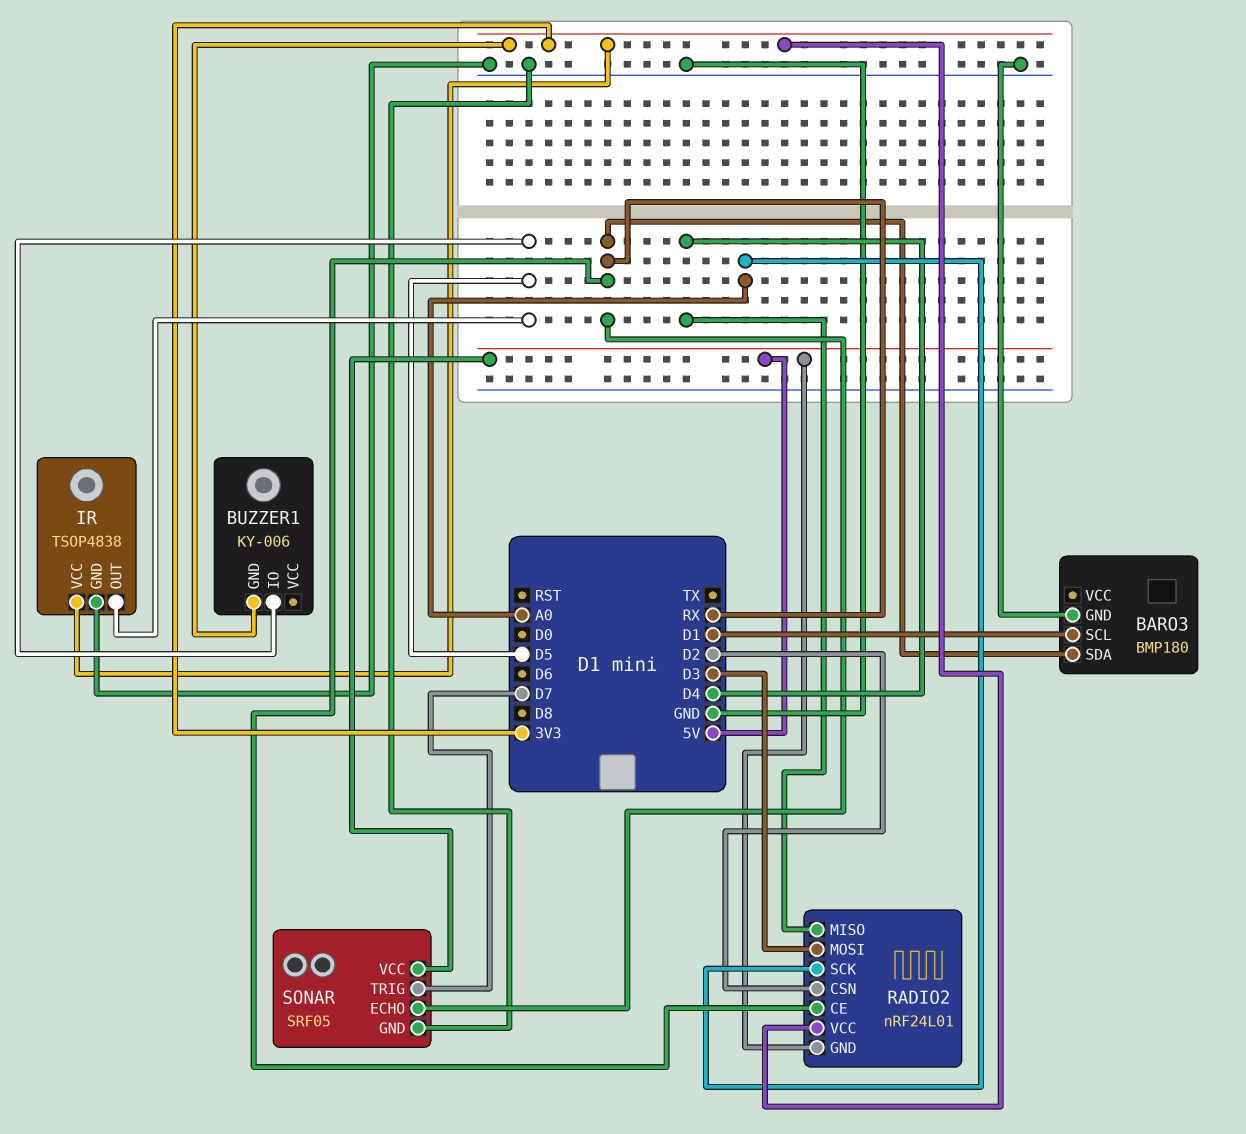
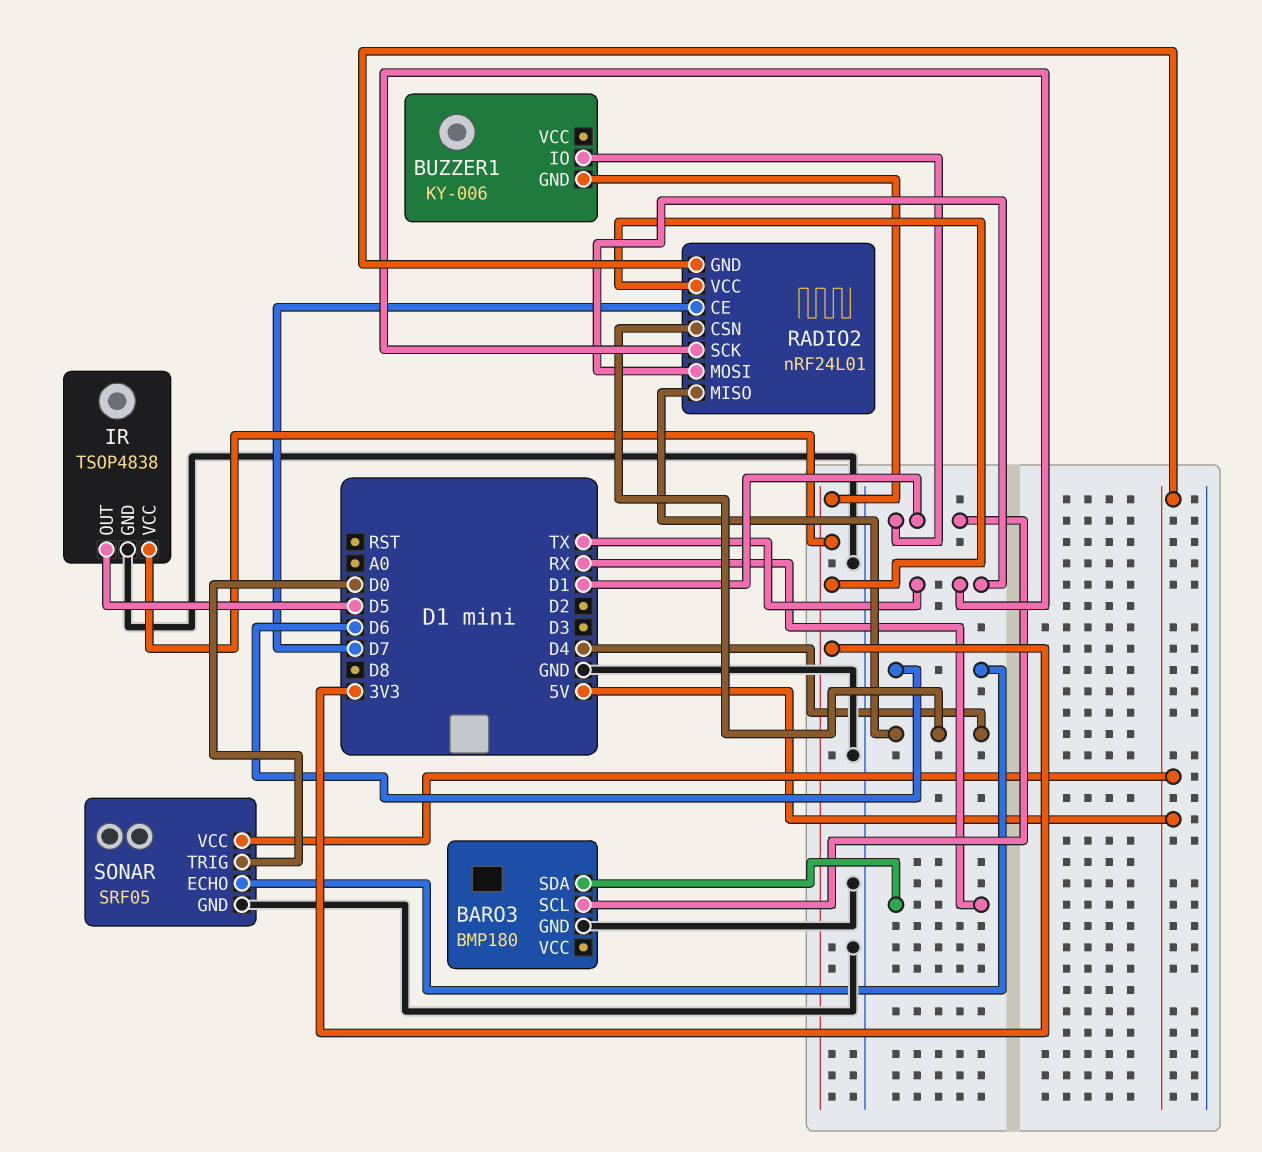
BUZZER1 pin IO: D5 -> D1
RADIO2 pin CE: RX -> D7
RADIO2 pin CSN: D2 -> D4
RADIO2 pin MOSI: D3 -> TX
RADIO2 pin SCK: A0 -> TX
SONAR pin ECHO: RX -> D6
SONAR pin TRIG: D7 -> D0

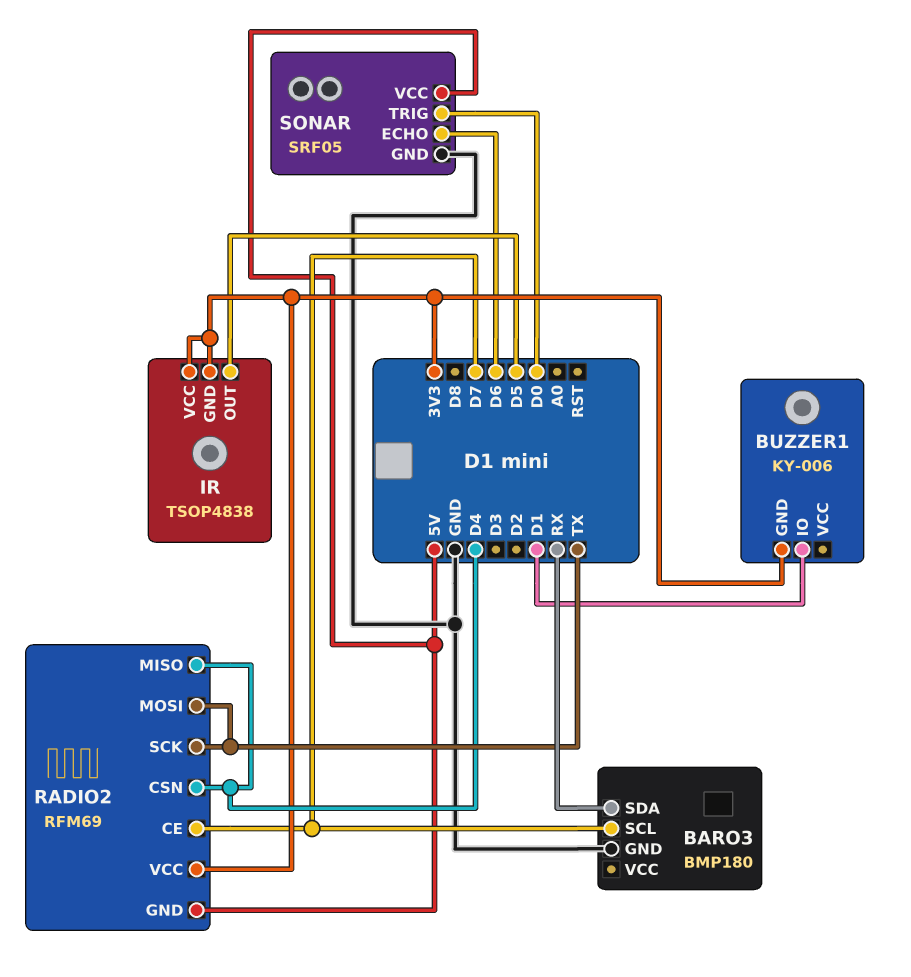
BARO3 pin SCL: D1 -> D7
IR pin GND: GND -> 3V3
RADIO2: nRF24L01 -> RFM69

